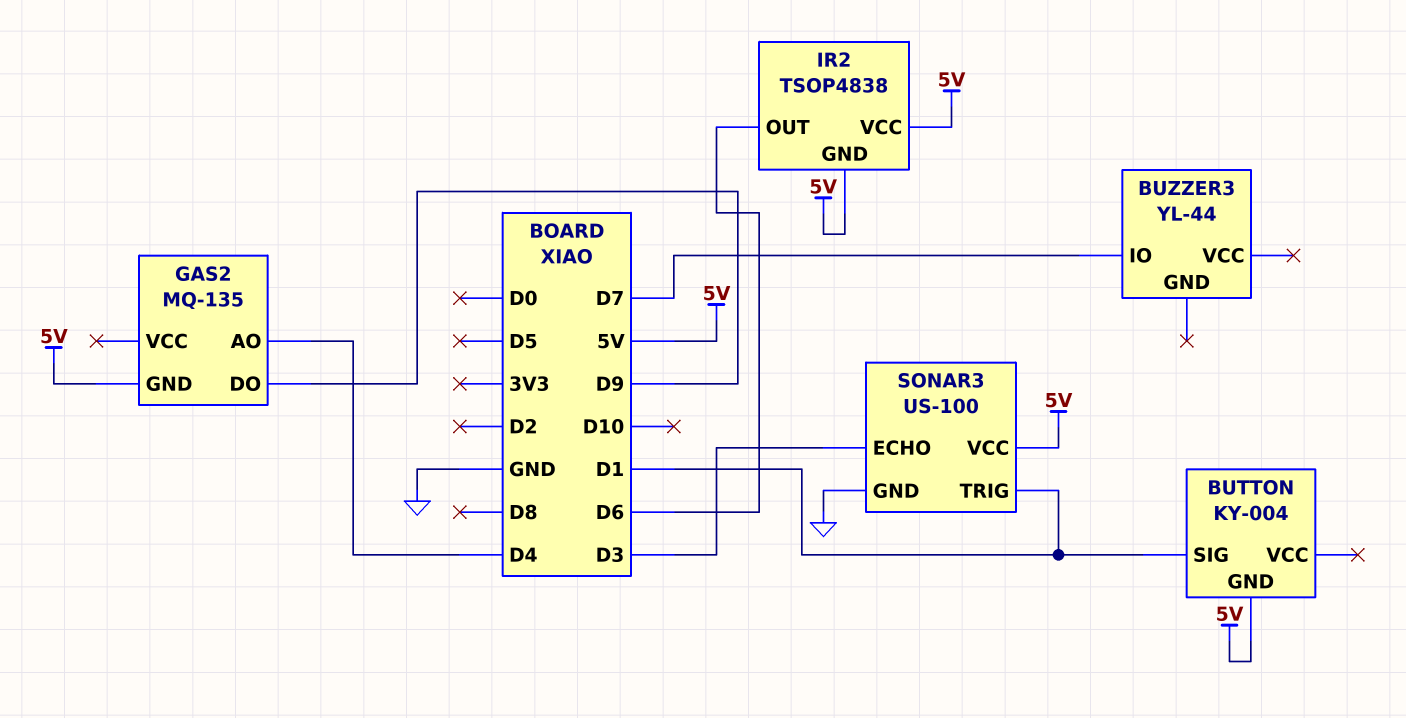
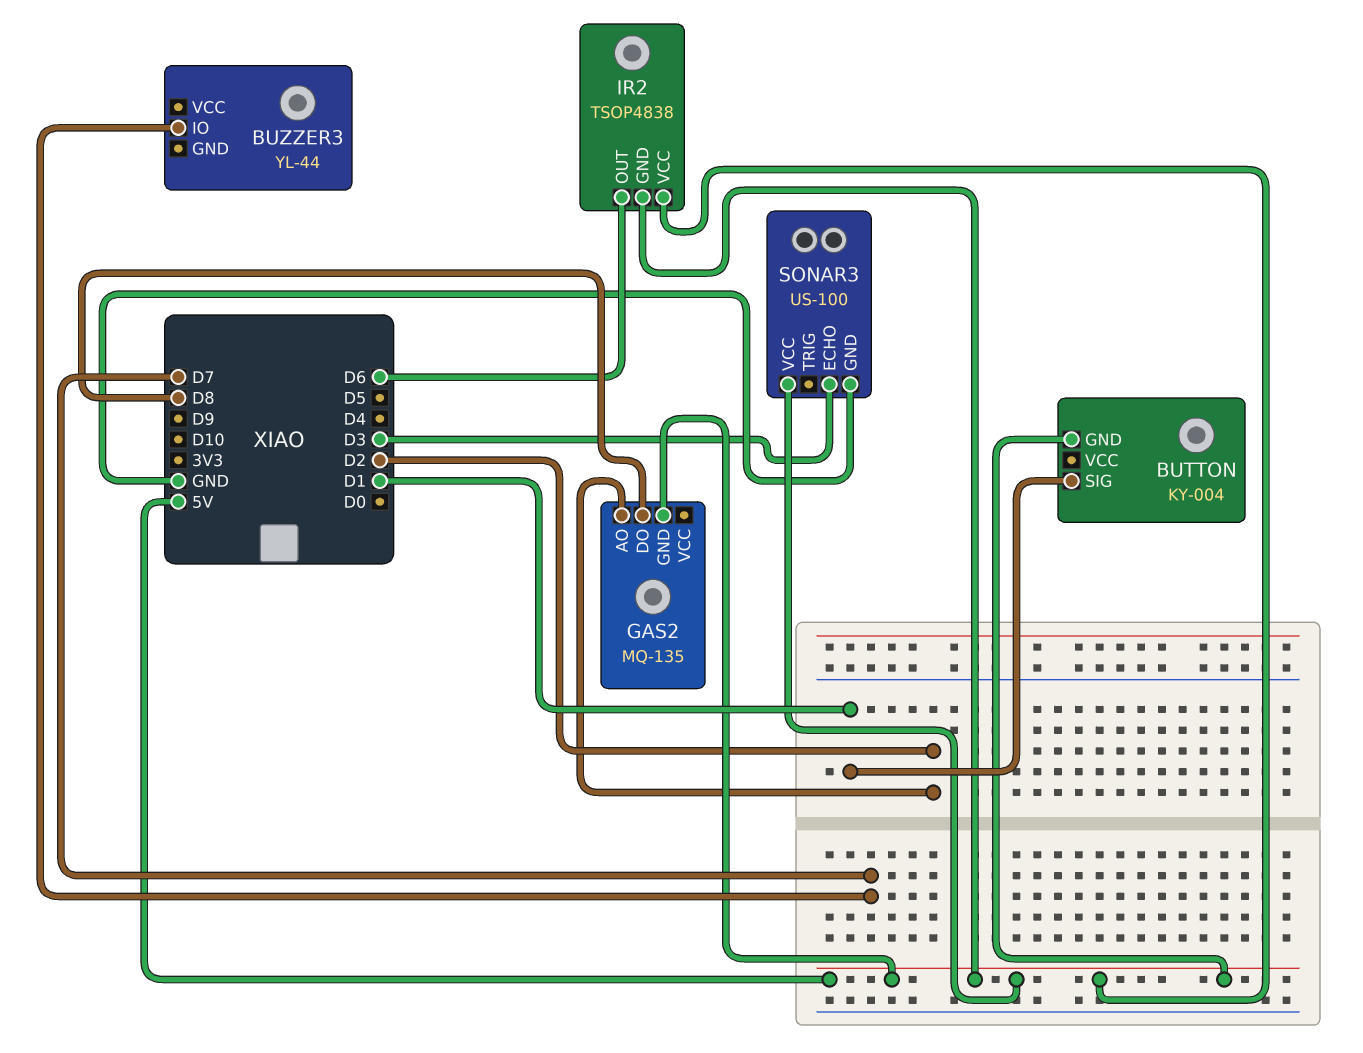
GAS2 pin AO: D4 -> D2
GAS2 pin DO: D9 -> D8
SONAR3 pin TRIG: D1 -> none

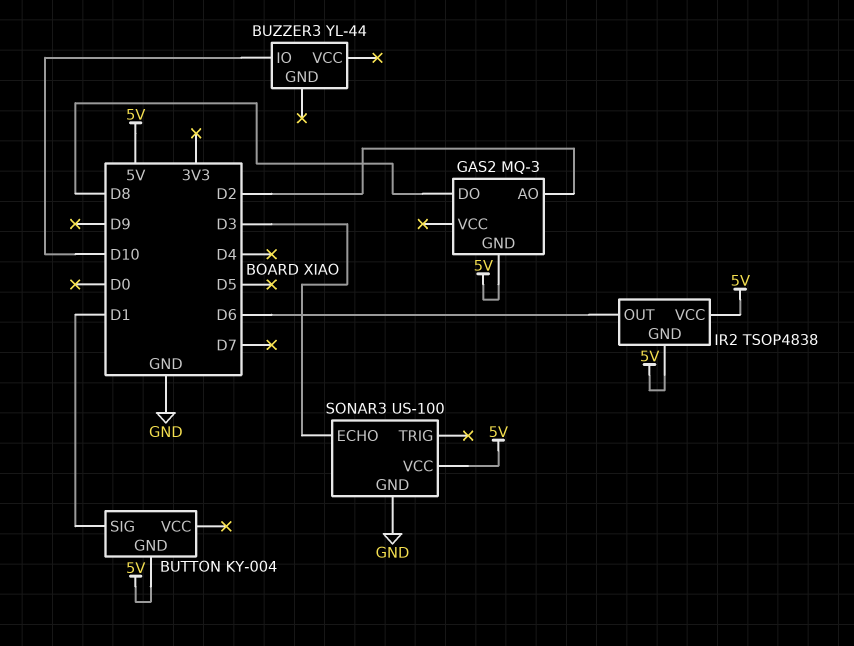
BUZZER3 pin IO: D7 -> D10
GAS2: MQ-135 -> MQ-3

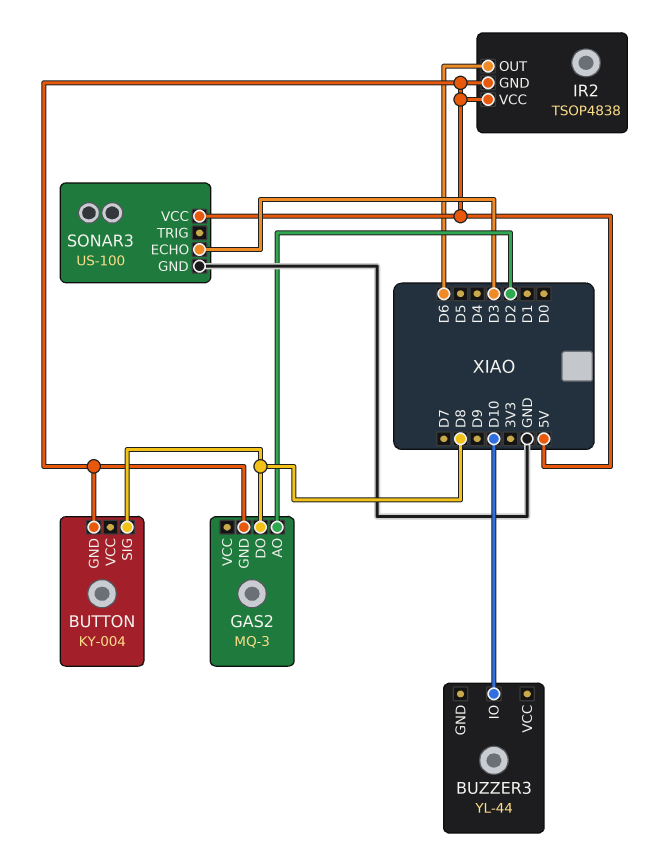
BUTTON pin SIG: D1 -> D8

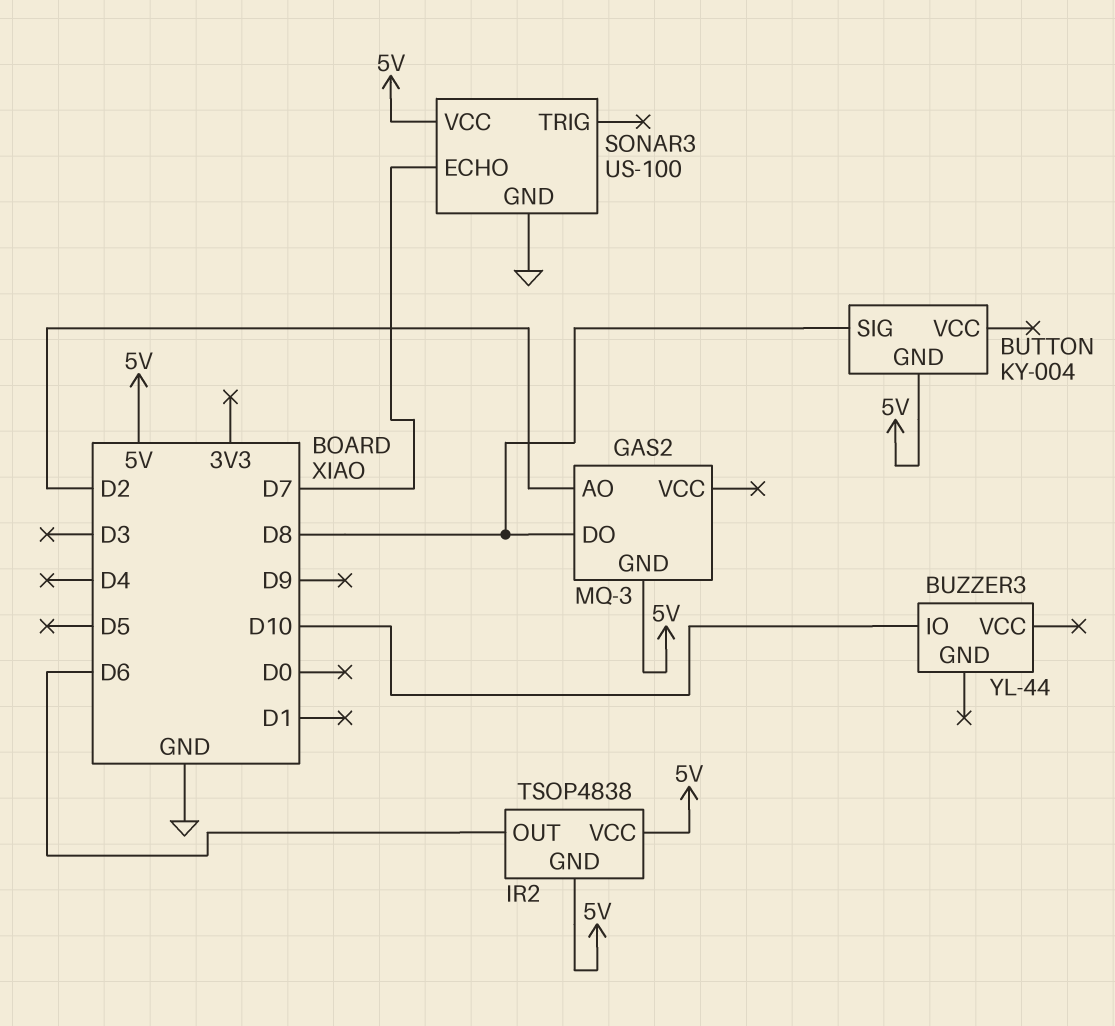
SONAR3 pin ECHO: D3 -> D7

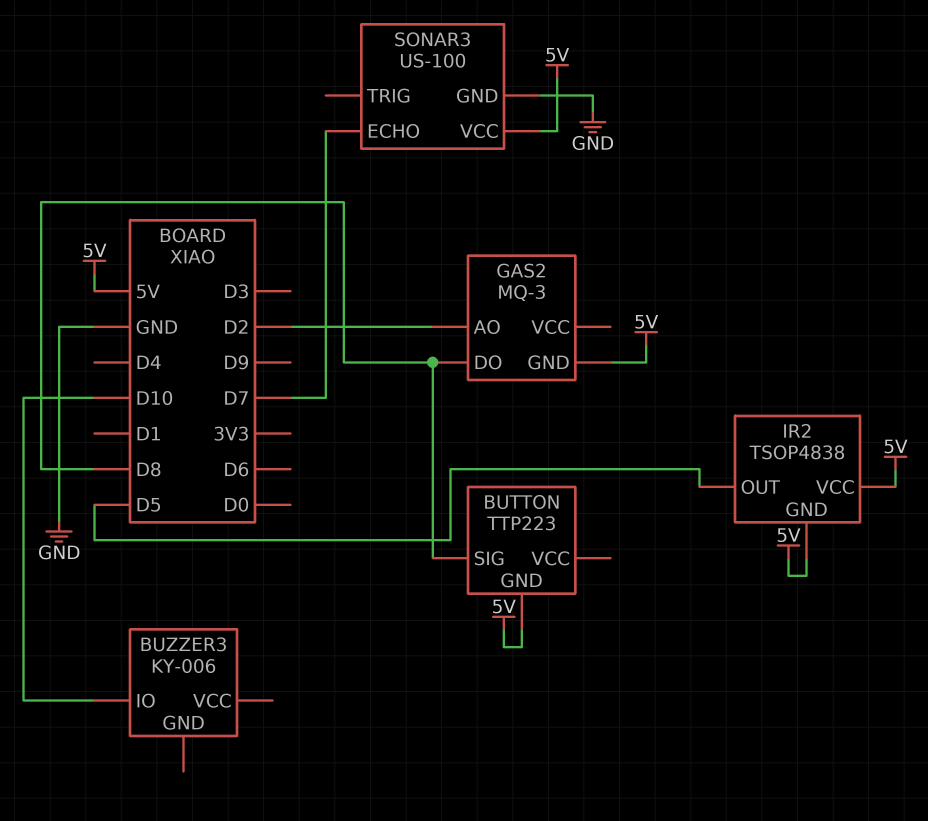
BUTTON: KY-004 -> TTP223
BUZZER3: YL-44 -> KY-006
IR2 pin OUT: D6 -> D5

